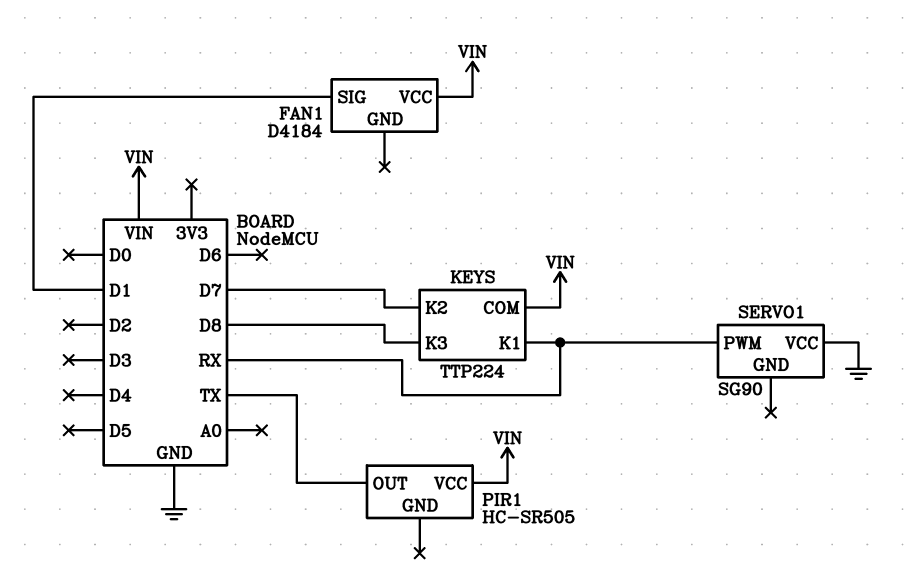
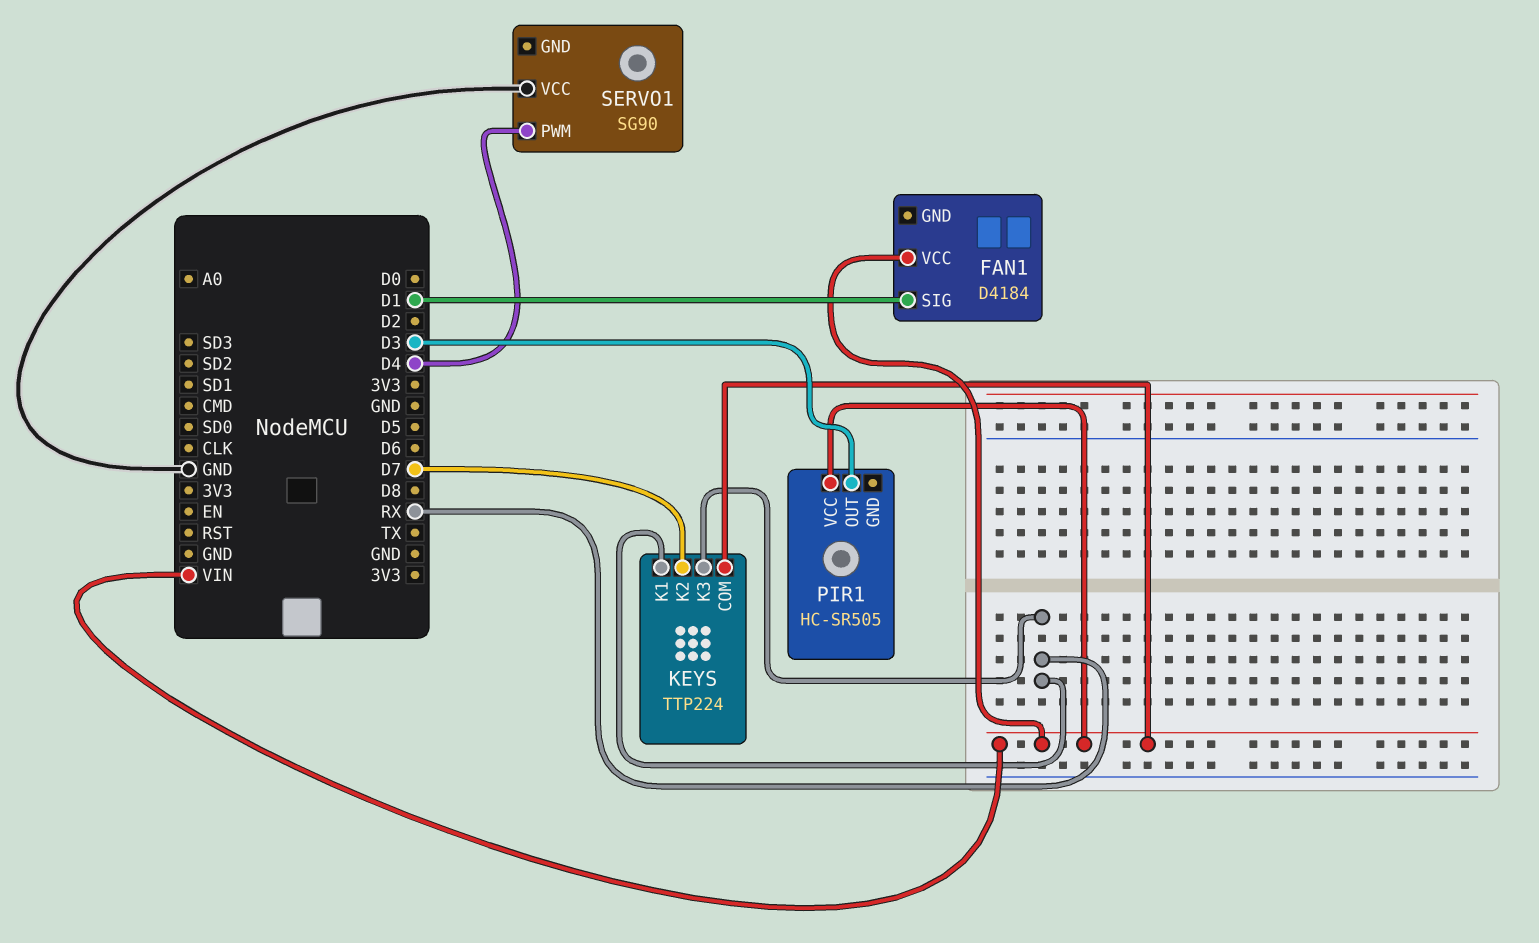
KEYS pin K3: D8 -> RX
PIR1 pin OUT: TX -> D3
SERVO1 pin PWM: RX -> D4

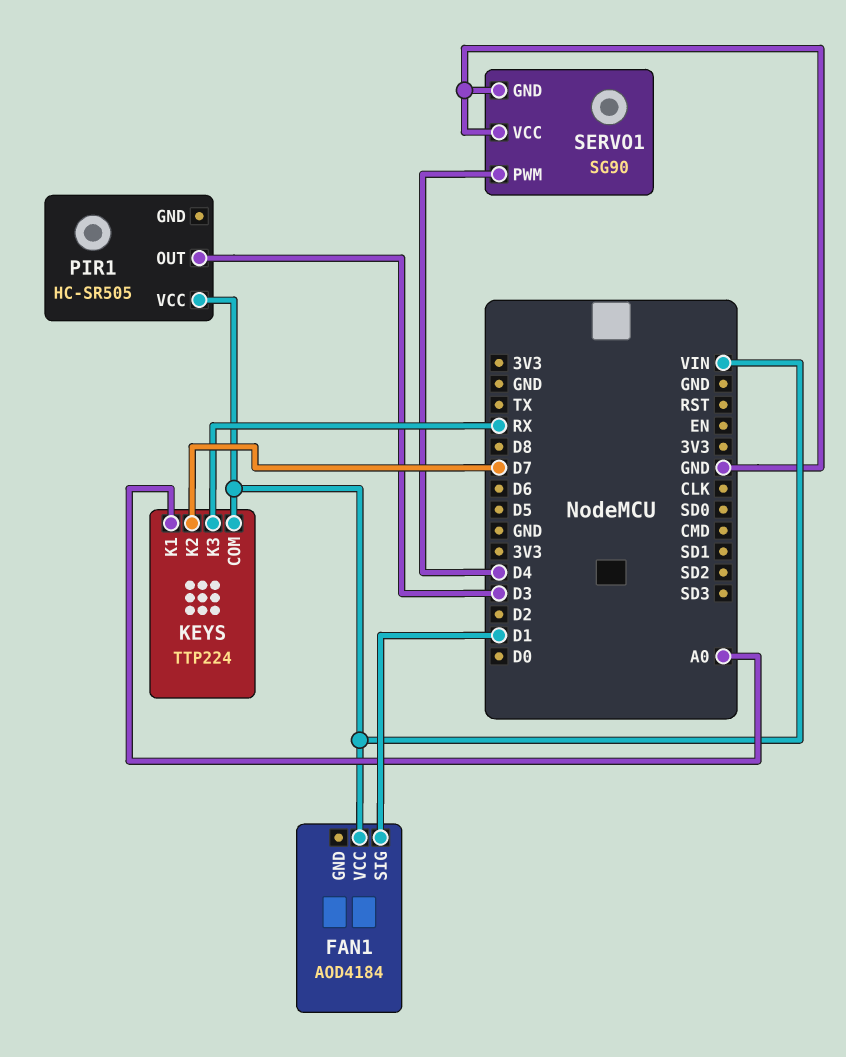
FAN1: D4184 -> AOD4184
KEYS pin K1: RX -> A0
SERVO1 pin GND: none -> GND

